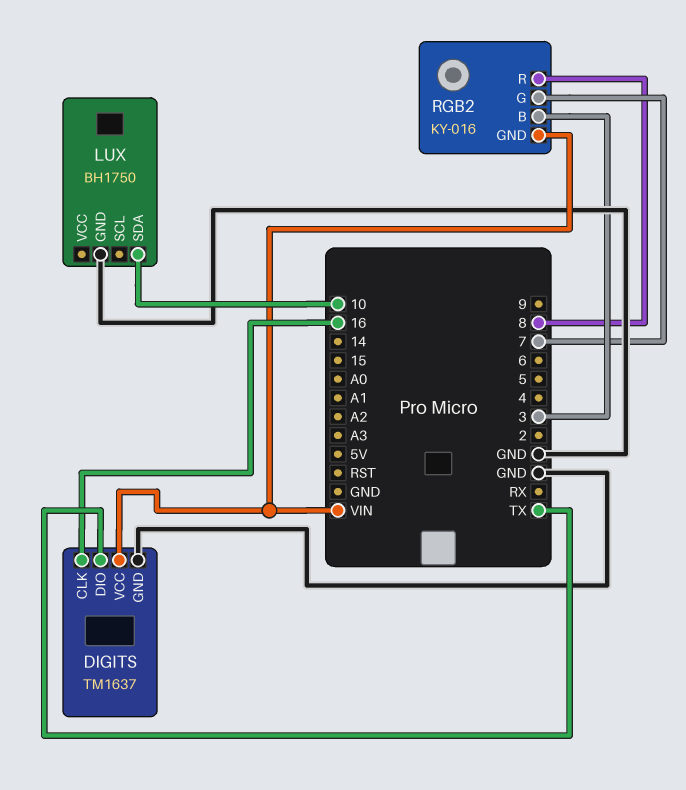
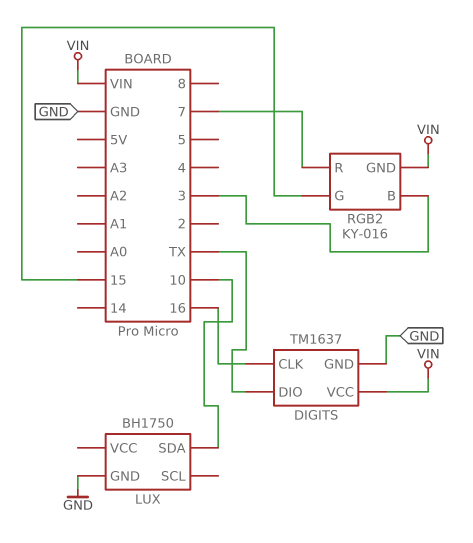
RGB2 pin G: 7 -> 15
RGB2 pin R: 8 -> 7

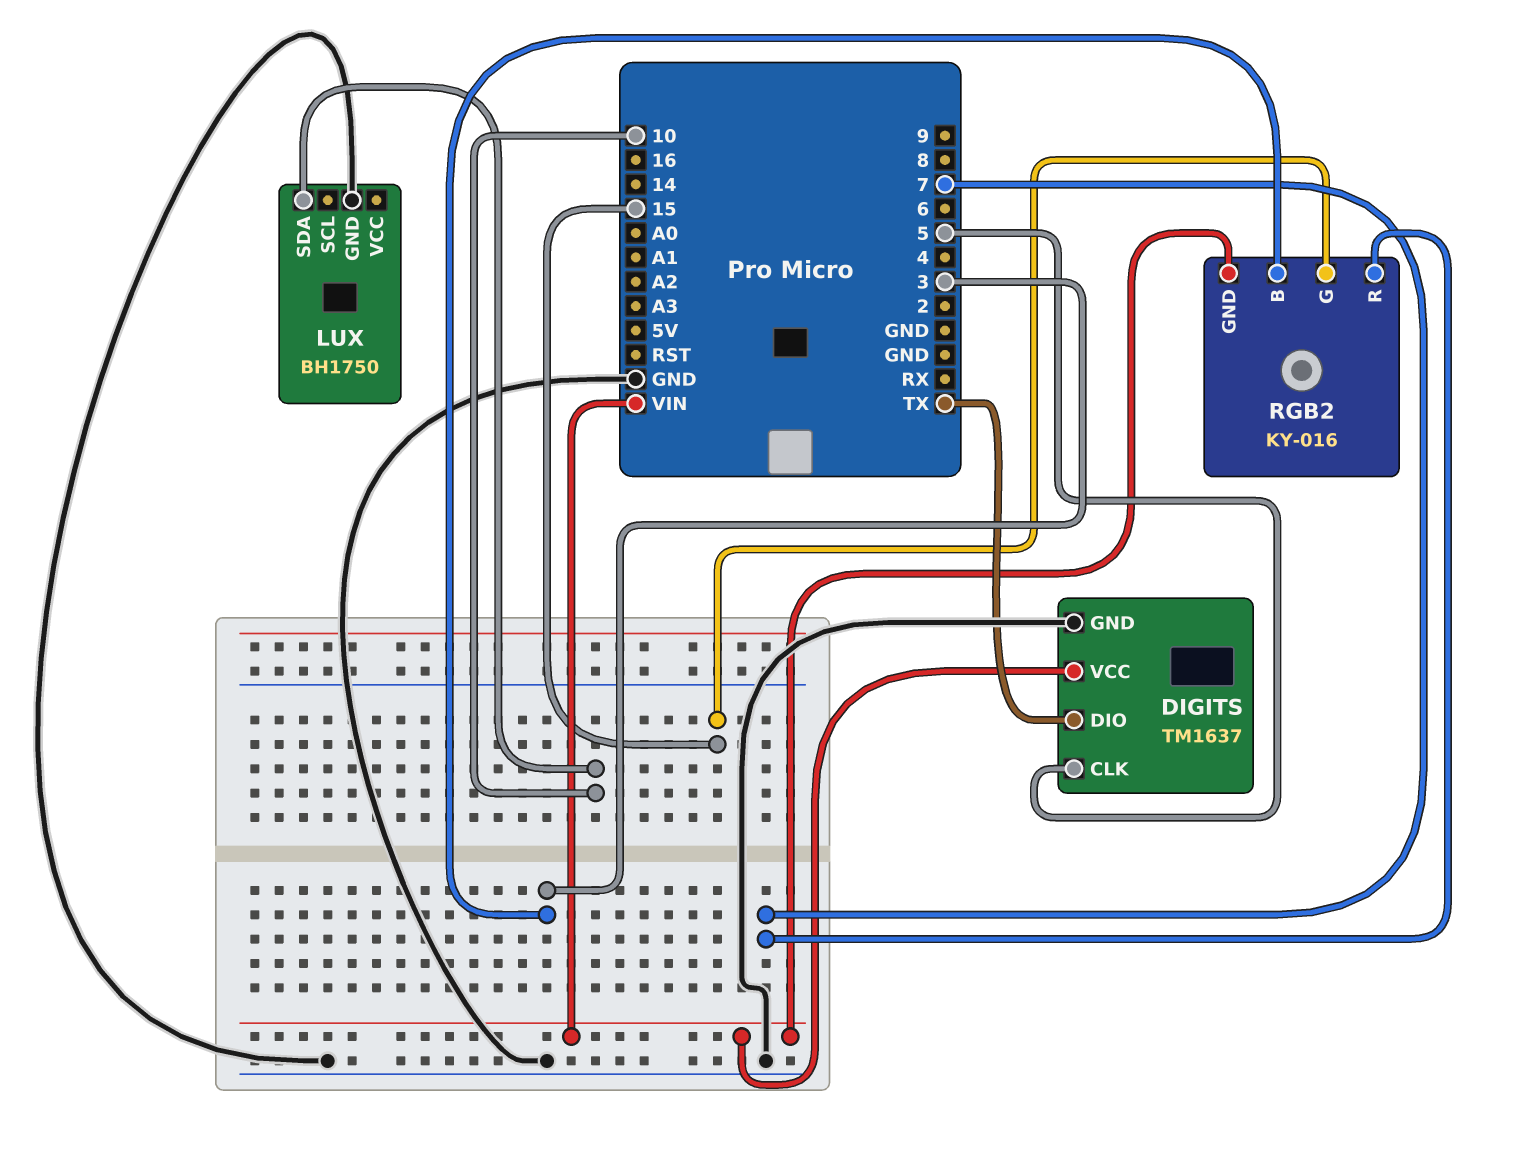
DIGITS pin CLK: 16 -> 5

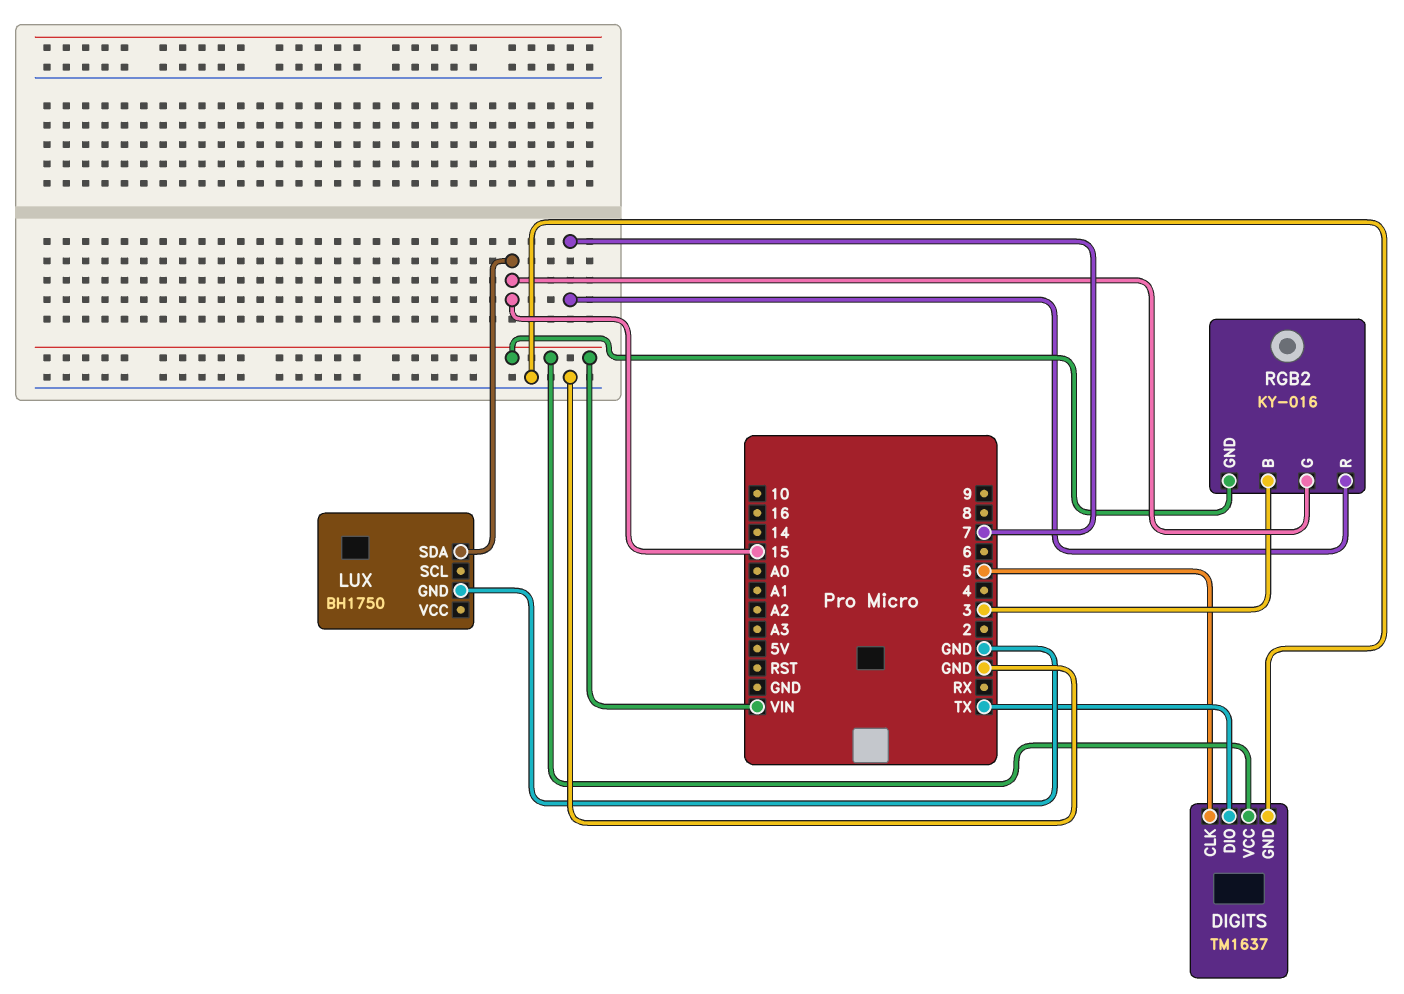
LUX pin SDA: 10 -> 15

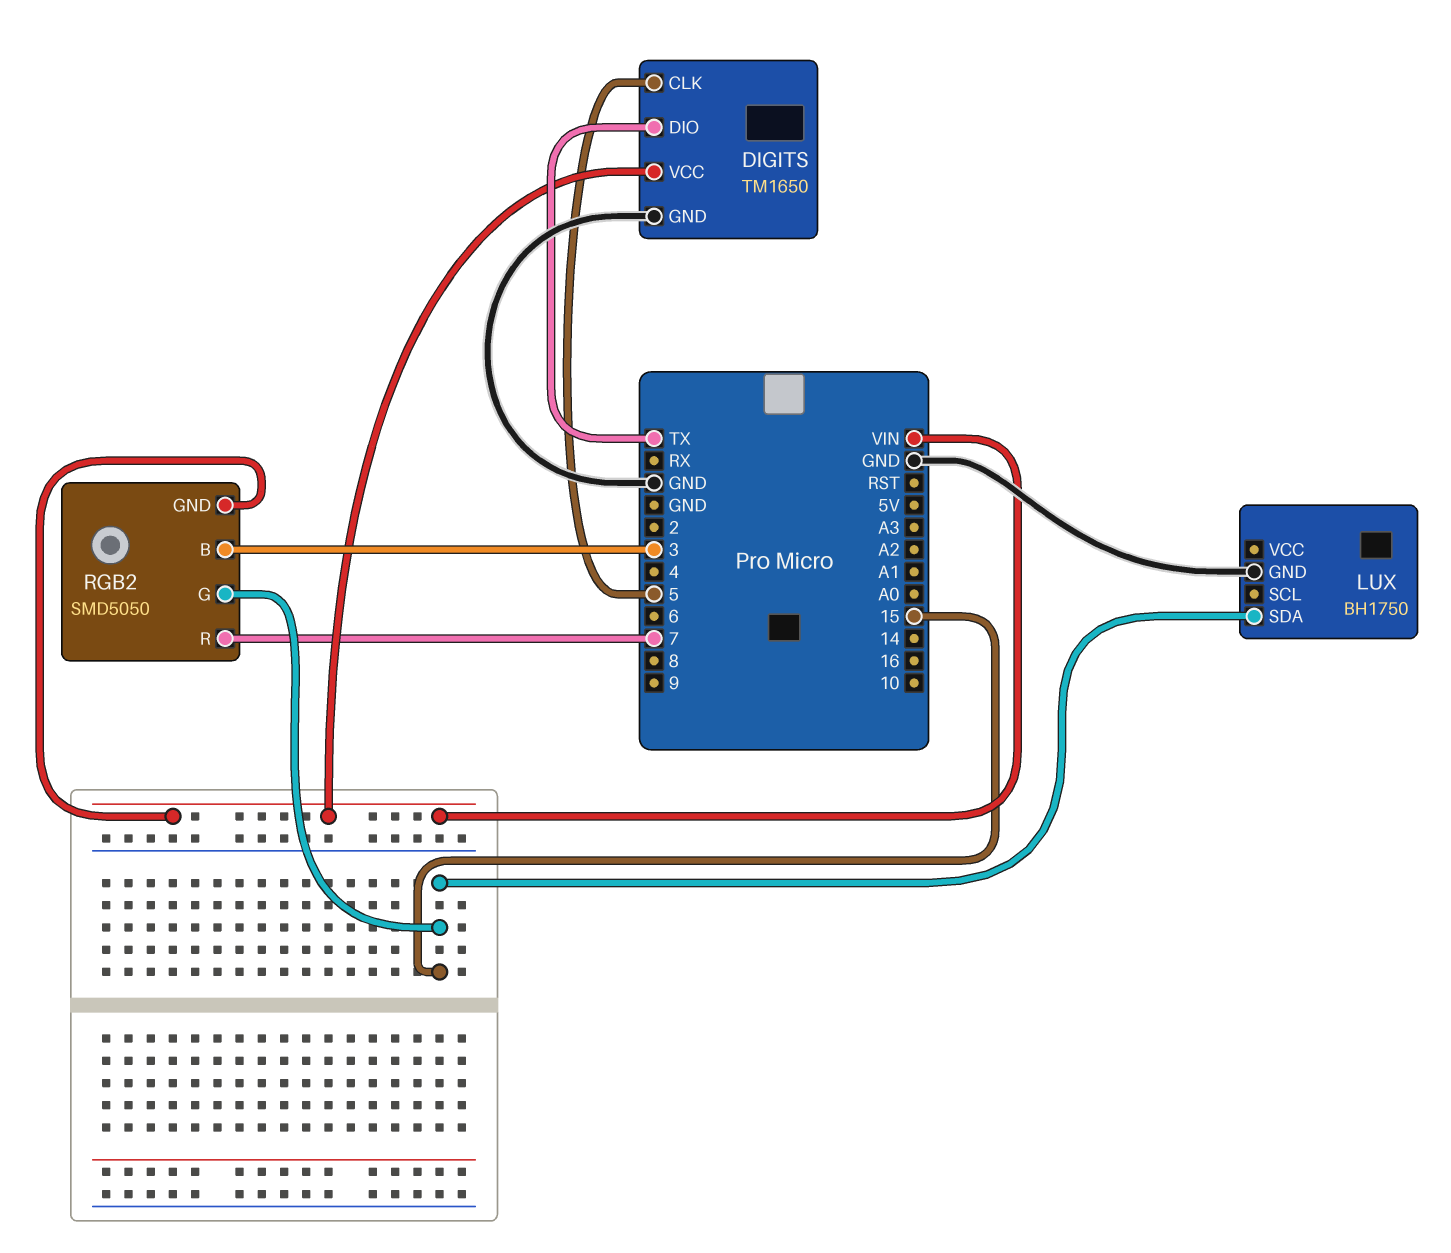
DIGITS: TM1637 -> TM1650
RGB2: KY-016 -> SMD5050

